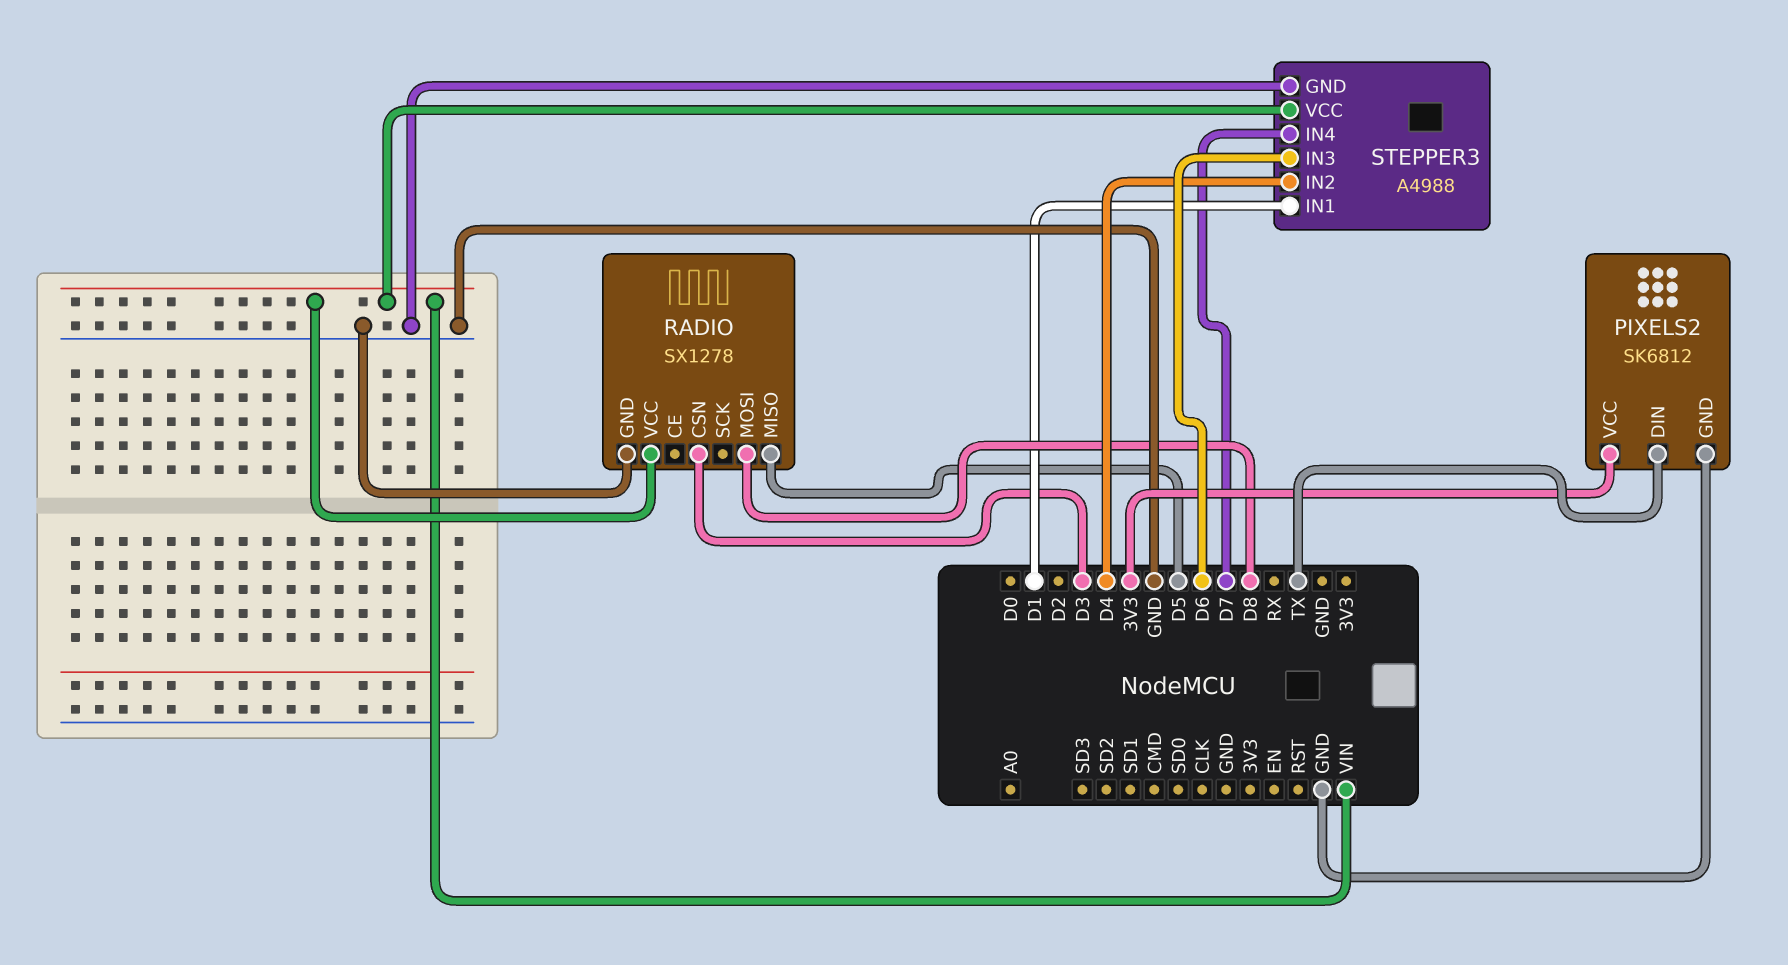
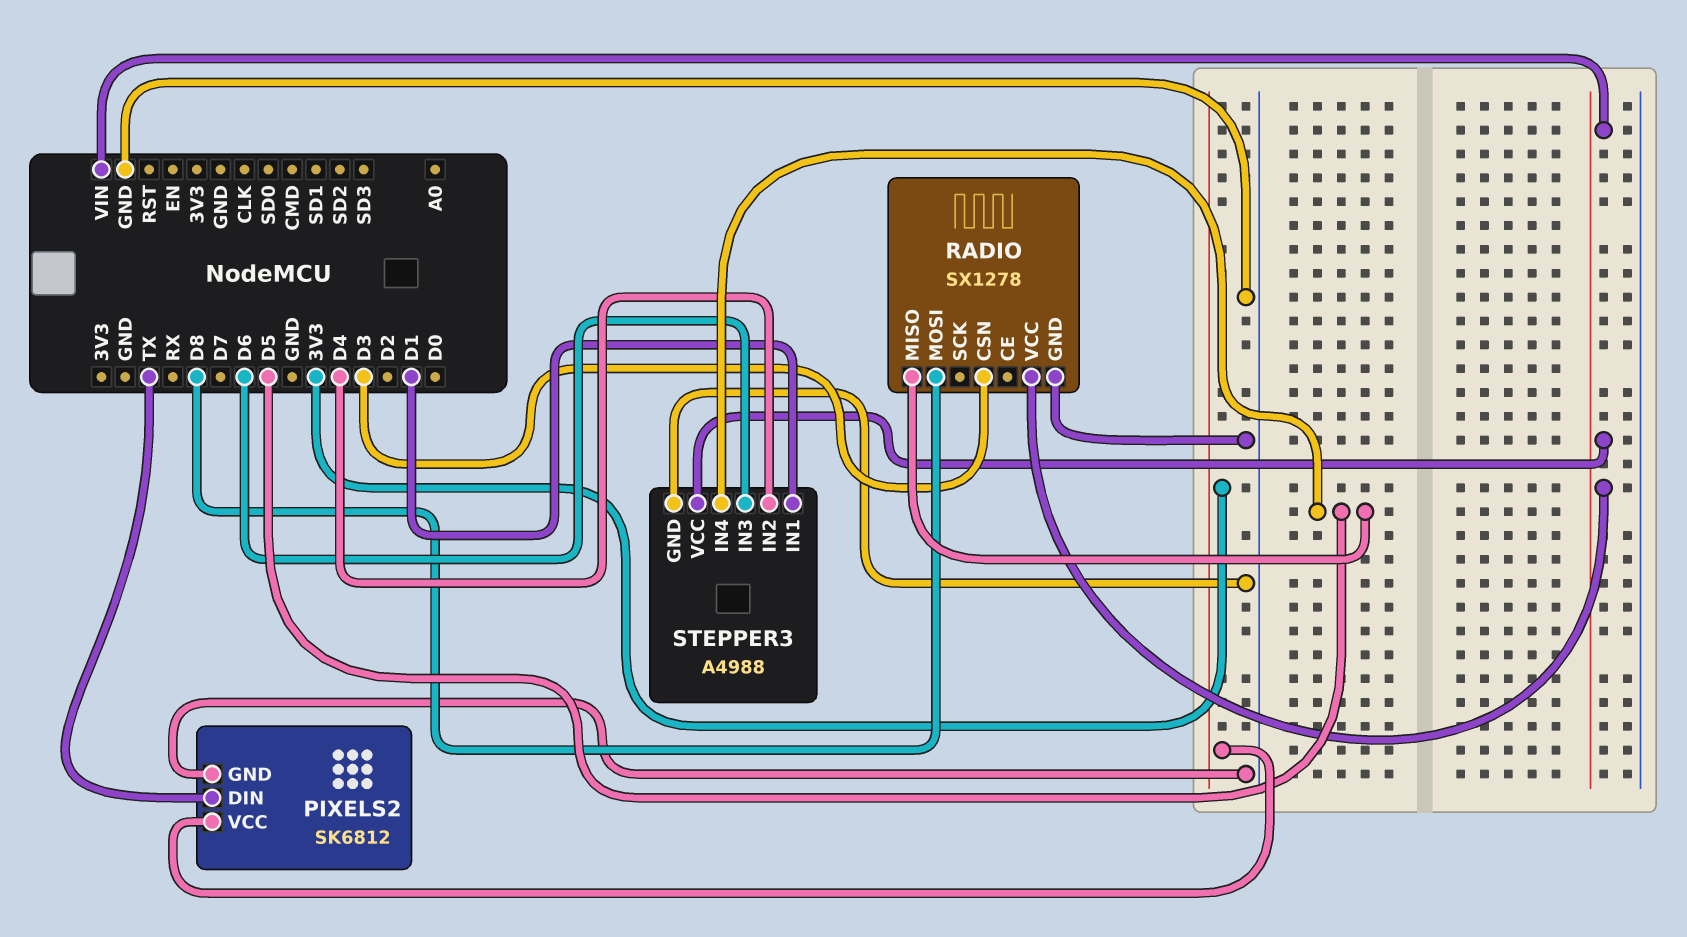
STEPPER3 pin IN4: D7 -> D5

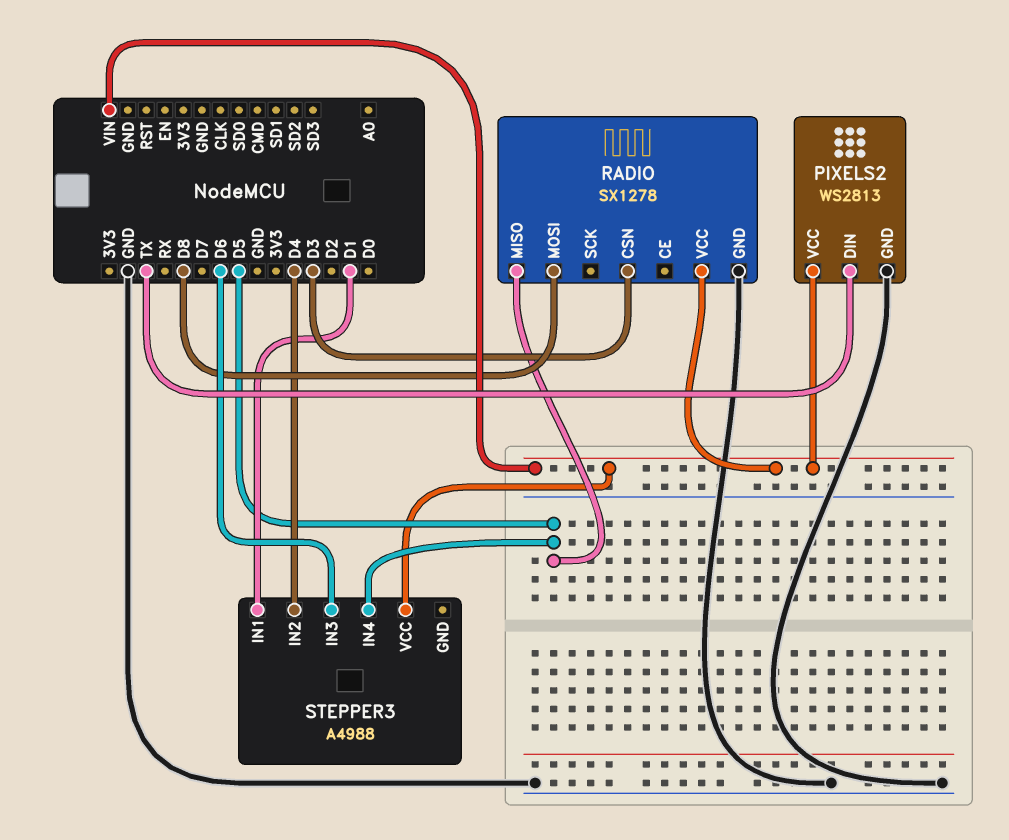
PIXELS2: SK6812 -> WS2813
PIXELS2 pin VCC: 3V3 -> VIN
STEPPER3 pin GND: GND -> none

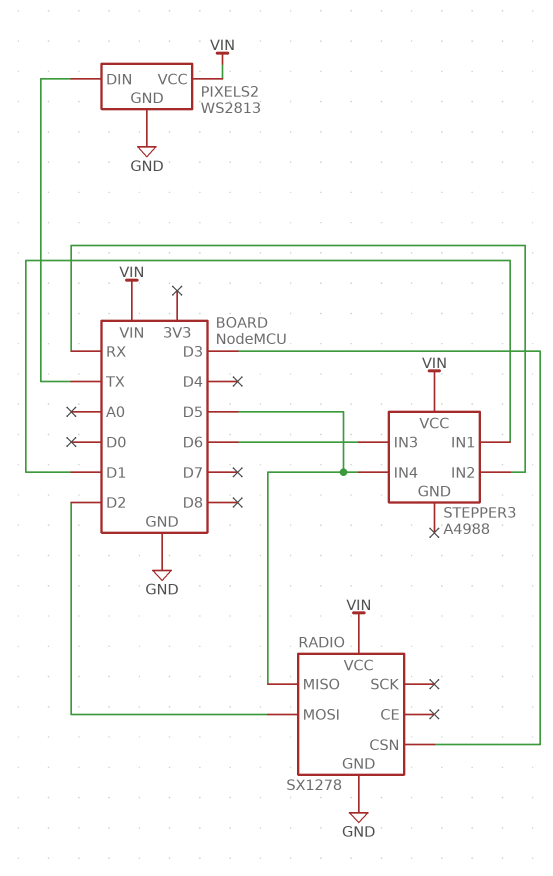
RADIO pin MOSI: D8 -> D2
STEPPER3 pin IN2: D4 -> RX

